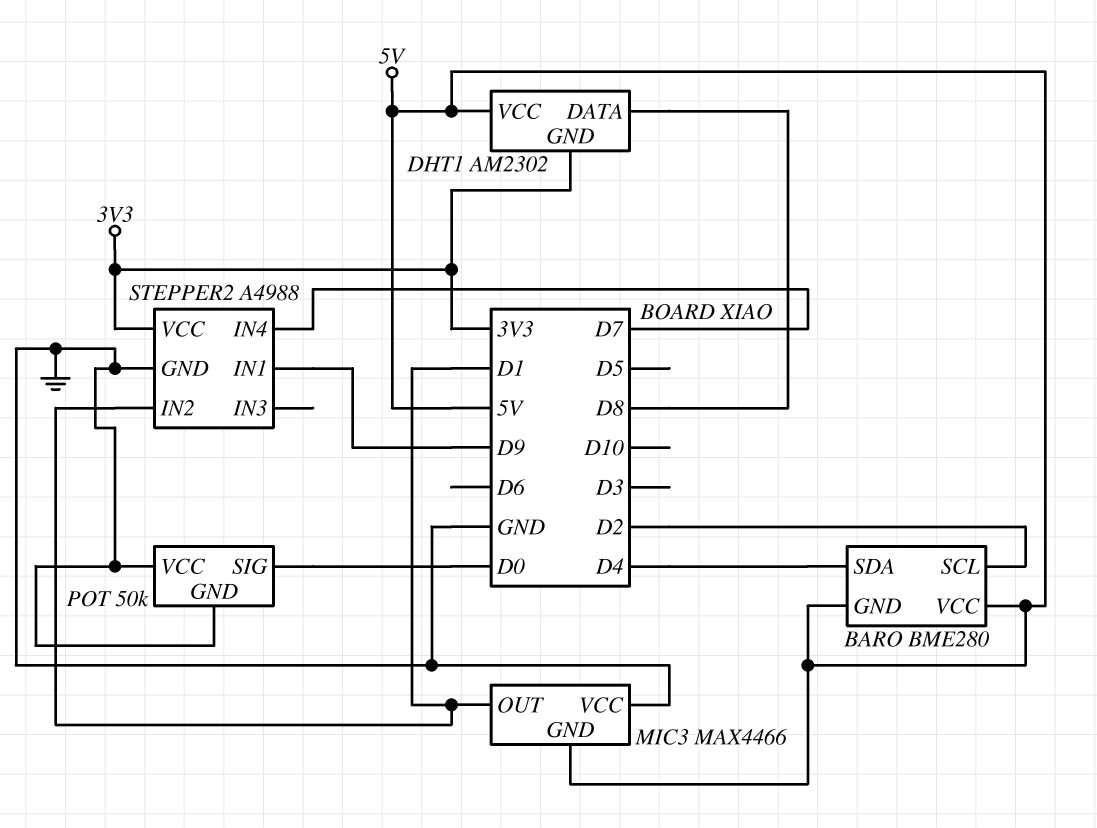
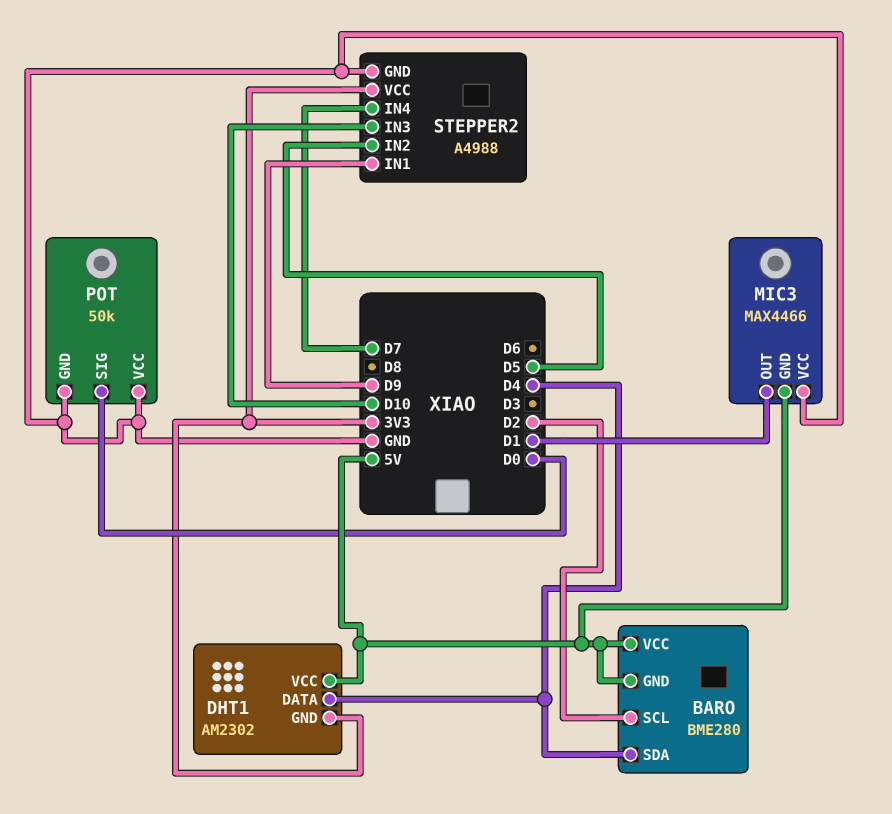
DHT1 pin DATA: D8 -> D4
STEPPER2 pin IN2: D1 -> D5
STEPPER2 pin IN3: none -> D10

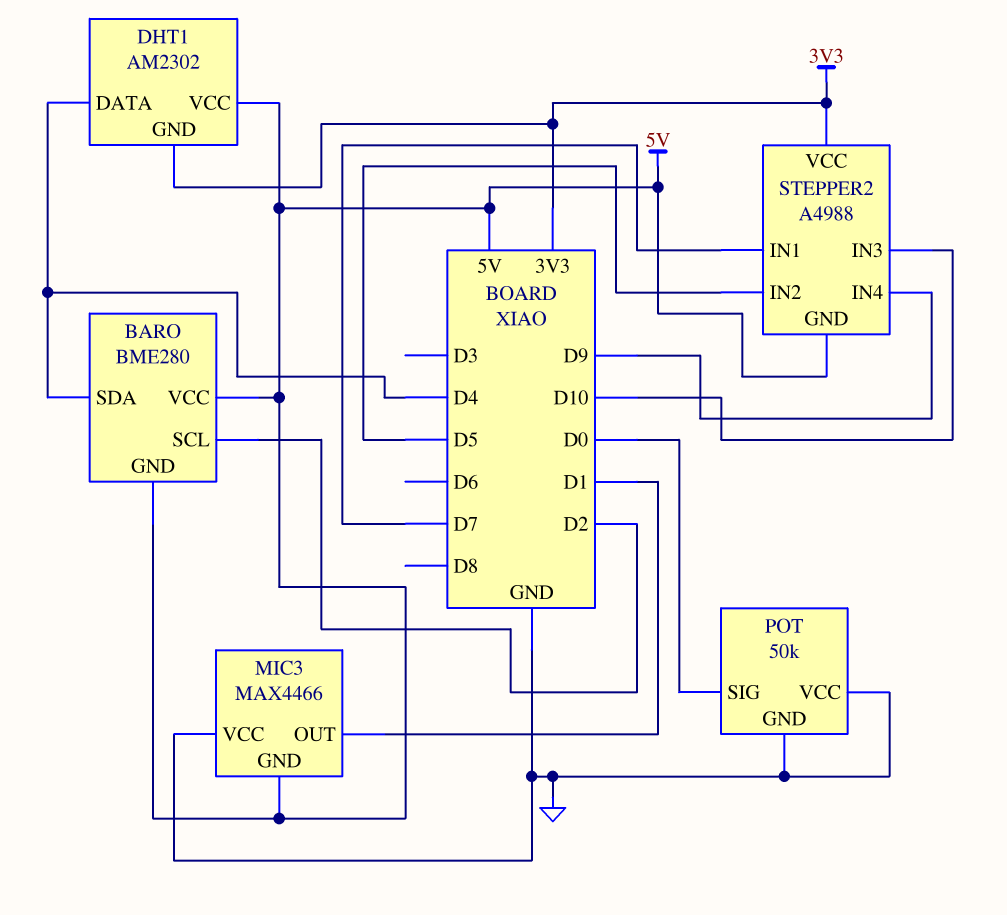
STEPPER2 pin GND: GND -> 5V
STEPPER2 pin IN1: D9 -> D7
STEPPER2 pin IN4: D7 -> D9

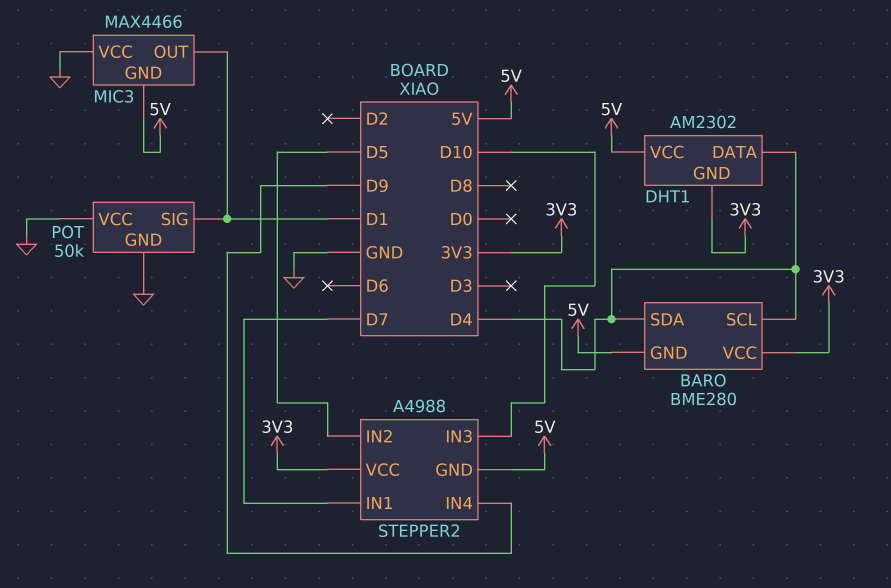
BARO pin SCL: D2 -> D4
BARO pin VCC: 5V -> 3V3
POT pin SIG: D0 -> D1

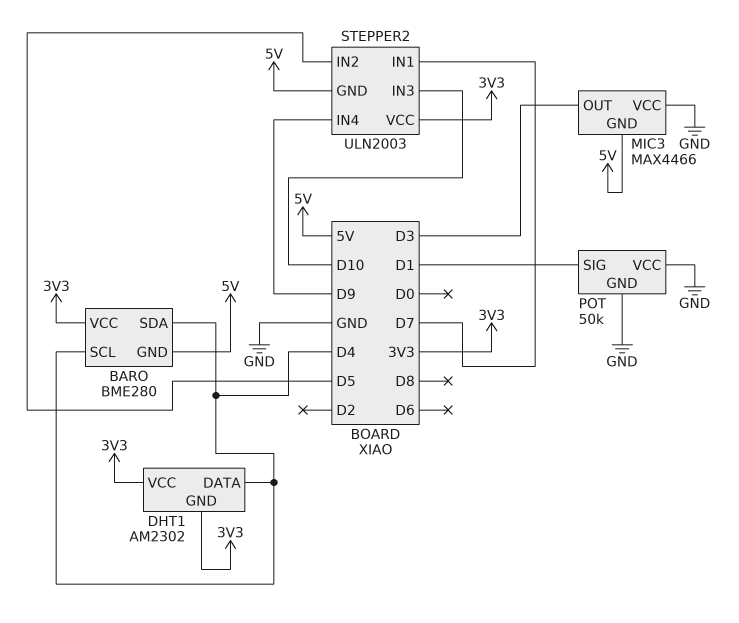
DHT1 pin VCC: 5V -> 3V3
MIC3 pin OUT: D1 -> D3
STEPPER2: A4988 -> ULN2003

